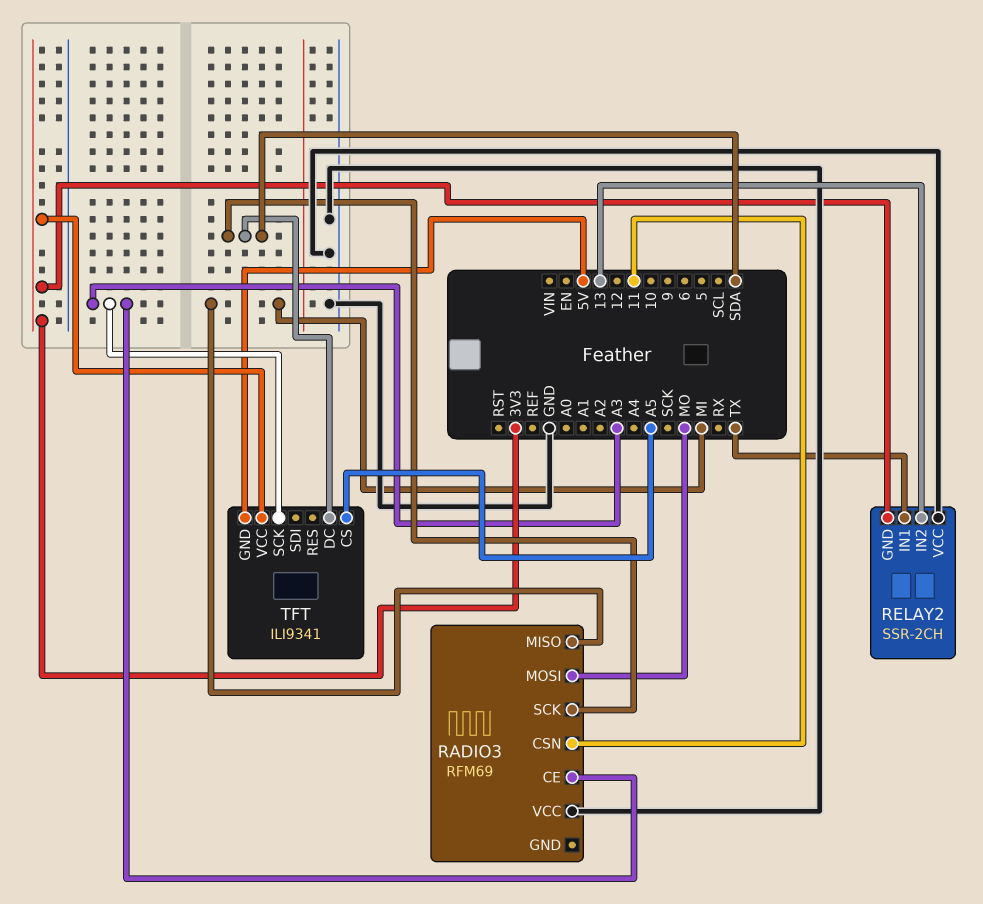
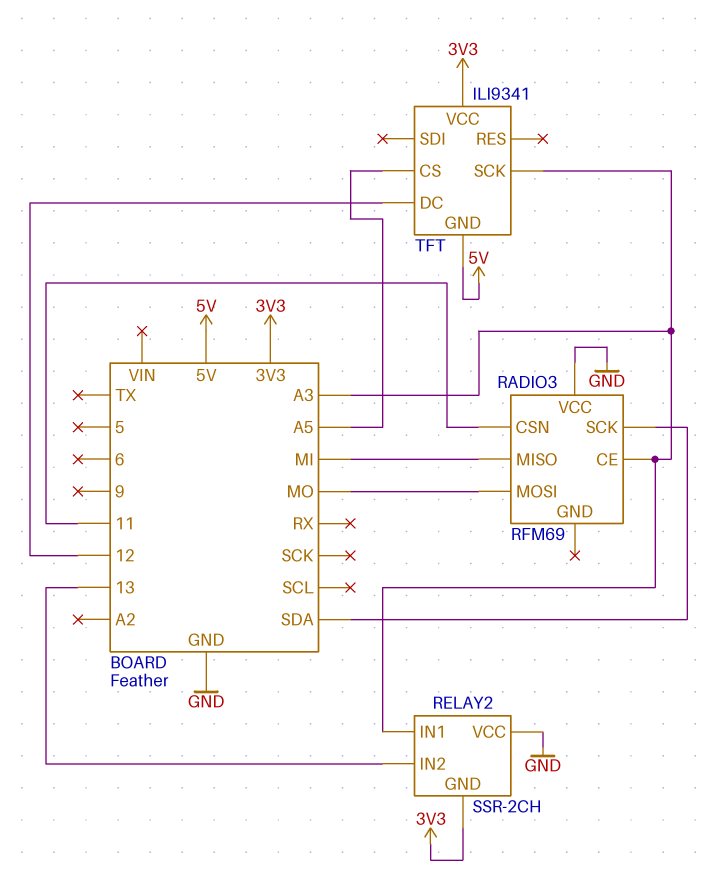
RELAY2 pin IN1: TX -> A3
TFT pin DC: SDA -> 12

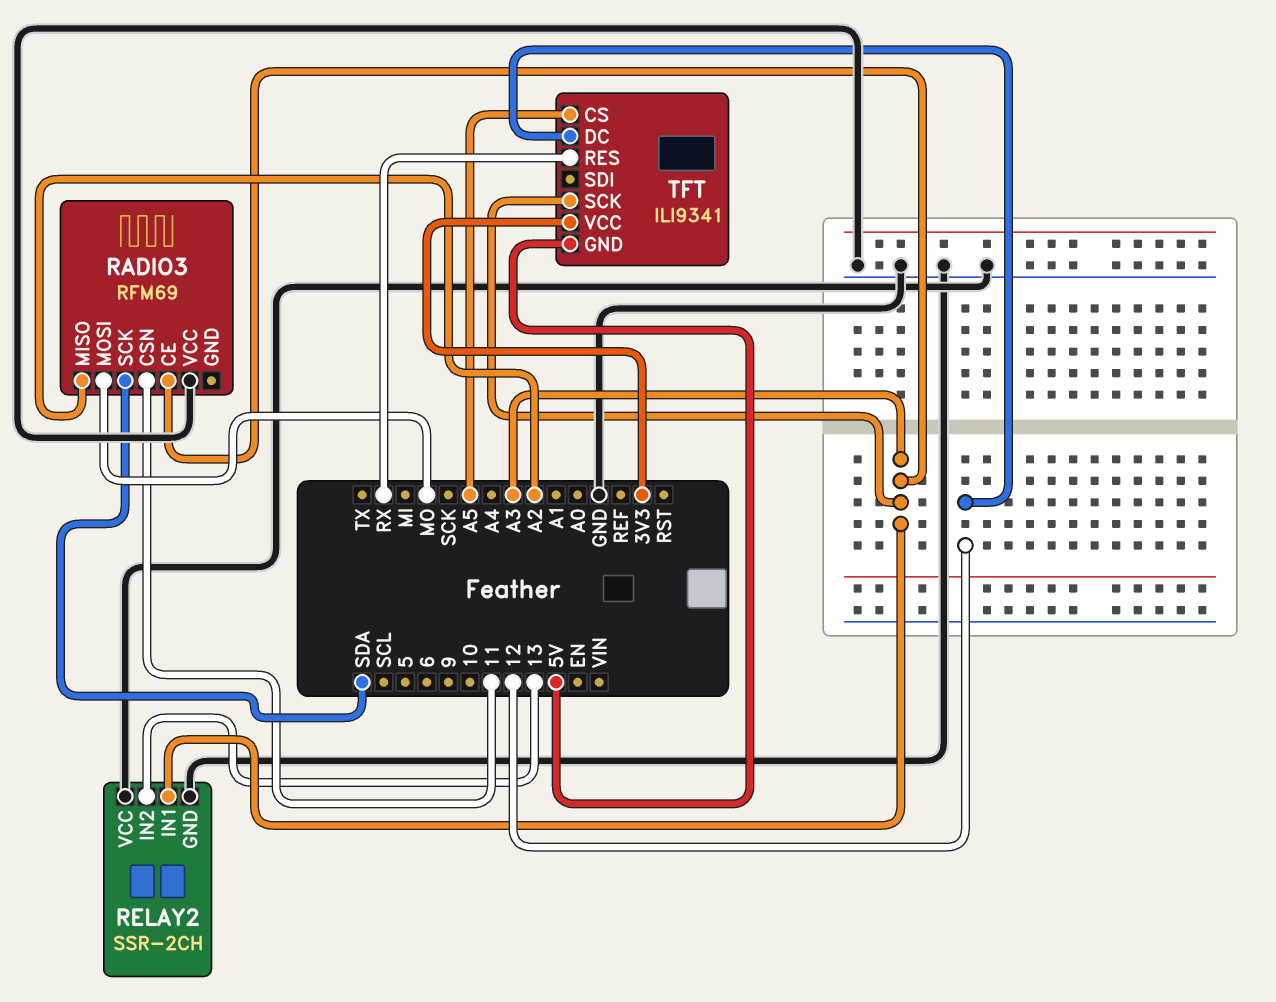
RADIO3 pin MISO: MI -> A2
RELAY2 pin GND: 3V3 -> GND
TFT pin RES: none -> RX

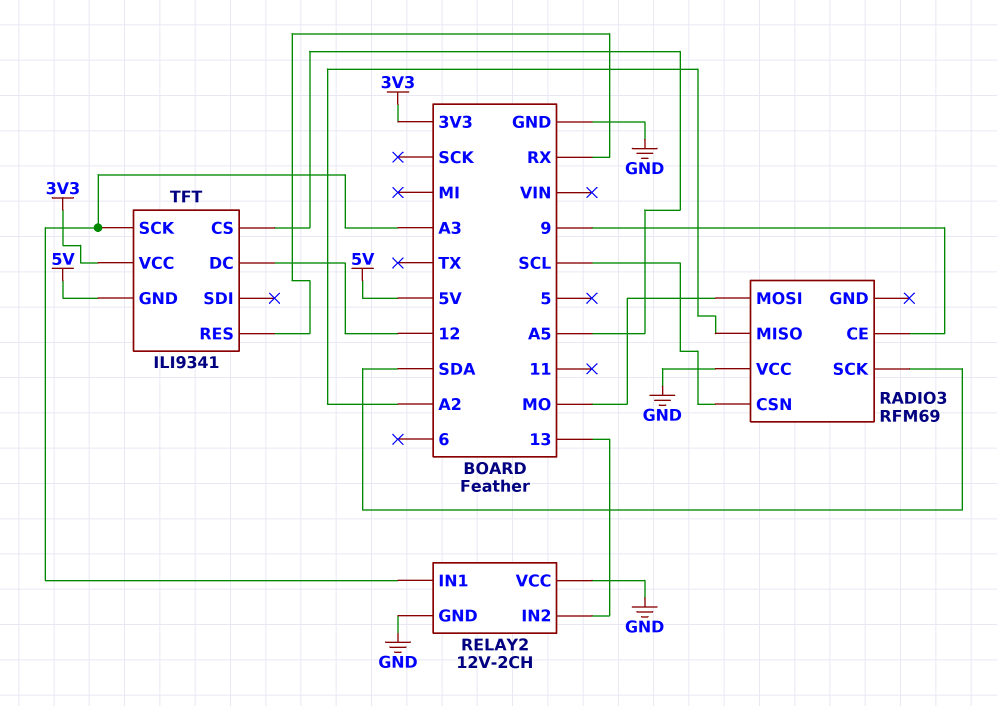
RADIO3 pin CE: A3 -> 9
RADIO3 pin CSN: 11 -> SCL
RELAY2: SSR-2CH -> 12V-2CH

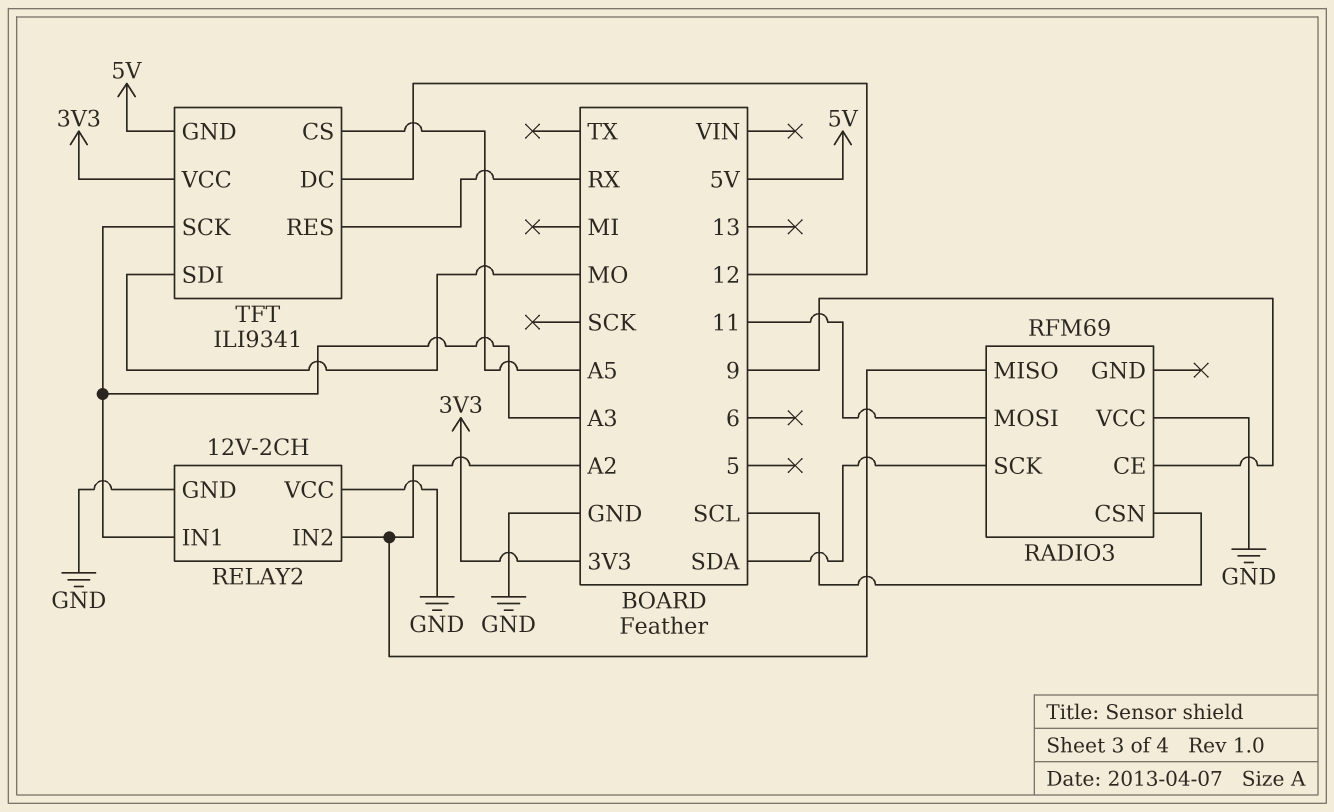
RADIO3 pin MOSI: MO -> 11
RELAY2 pin IN2: 13 -> A2
TFT pin SDI: none -> MO

